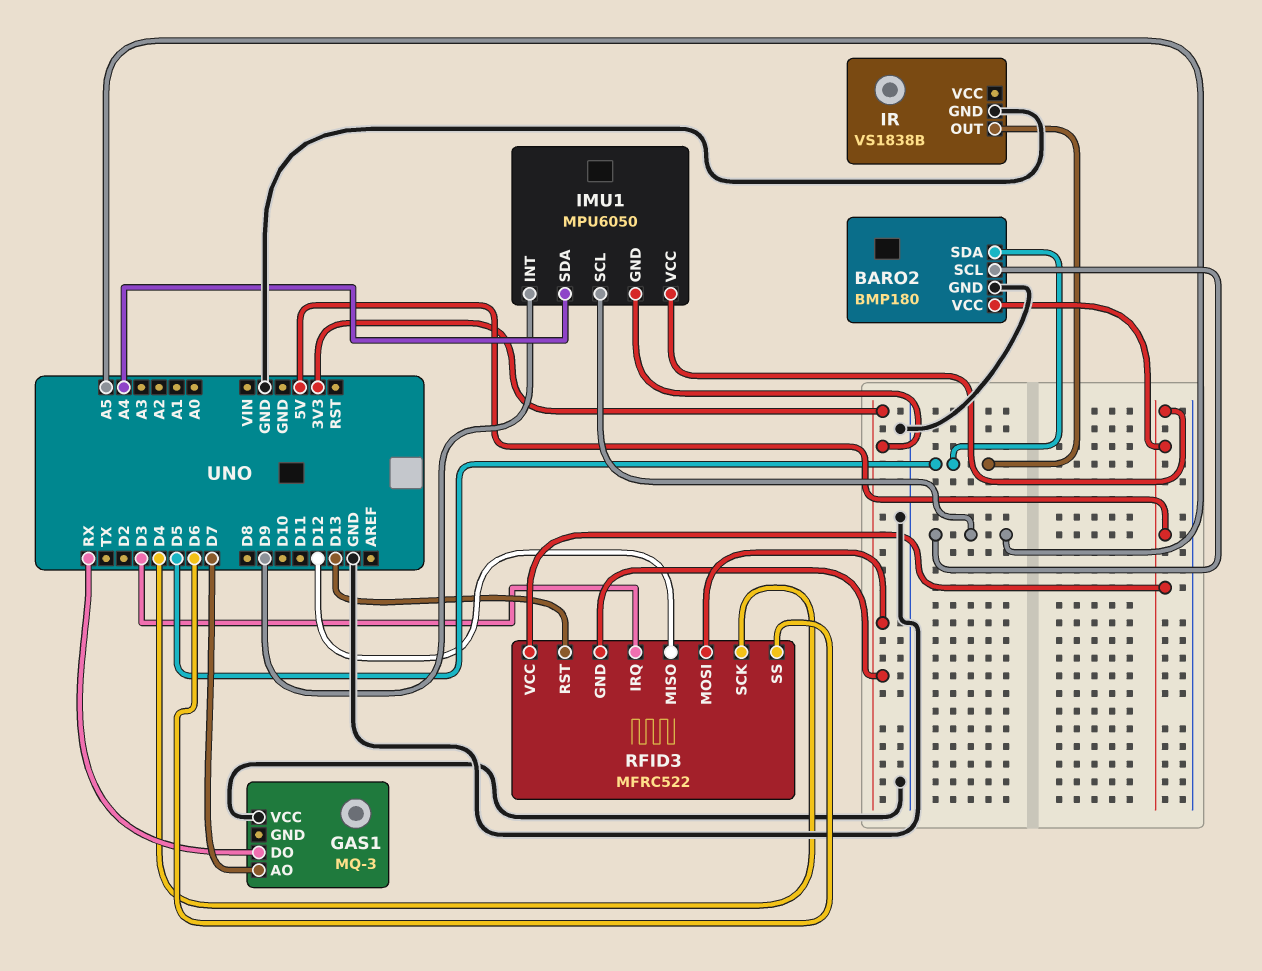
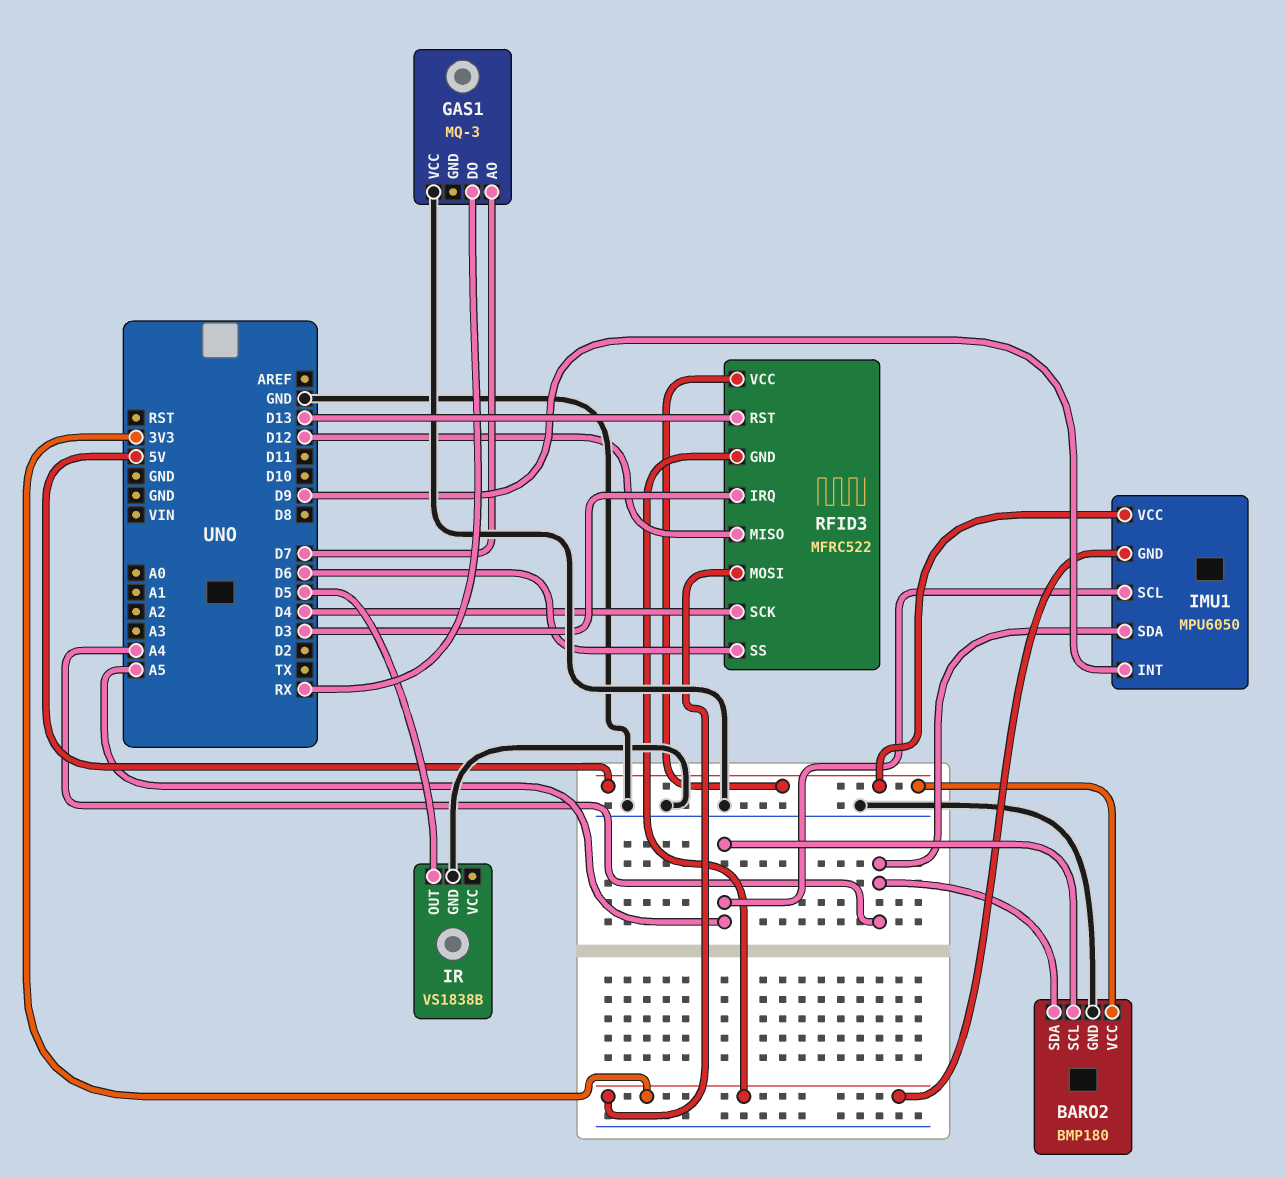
BARO2 pin SDA: D5 -> A4

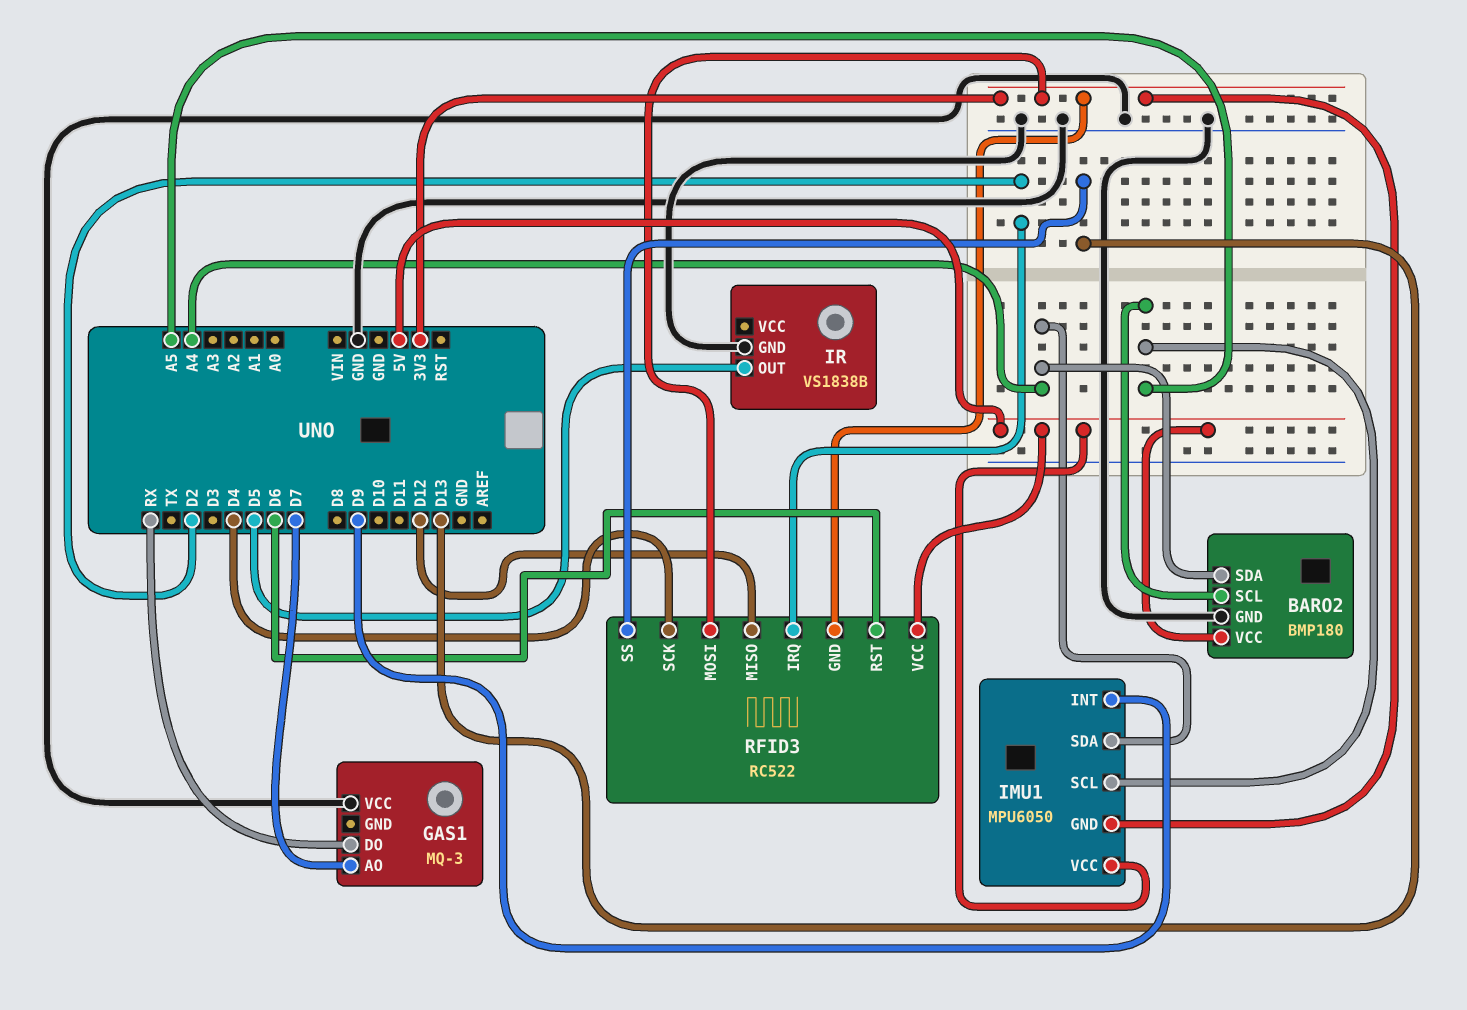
RFID3: MFRC522 -> RC522
RFID3 pin IRQ: D3 -> D2
RFID3 pin RST: D13 -> D6
RFID3 pin SS: D6 -> D13

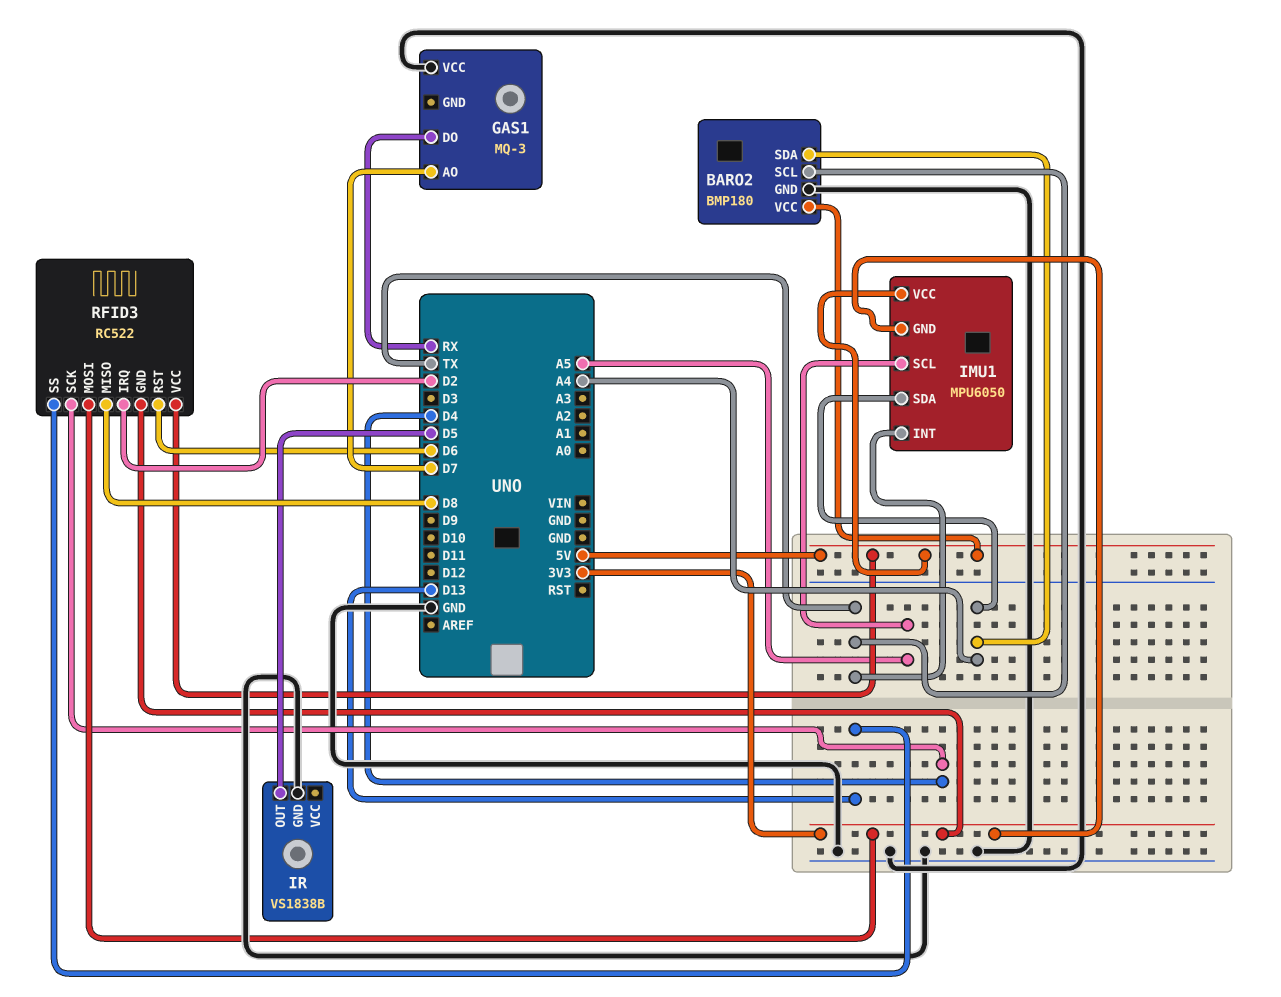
BARO2 pin SCL: A5 -> TX
IMU1 pin INT: D9 -> TX
RFID3 pin MISO: D12 -> D8

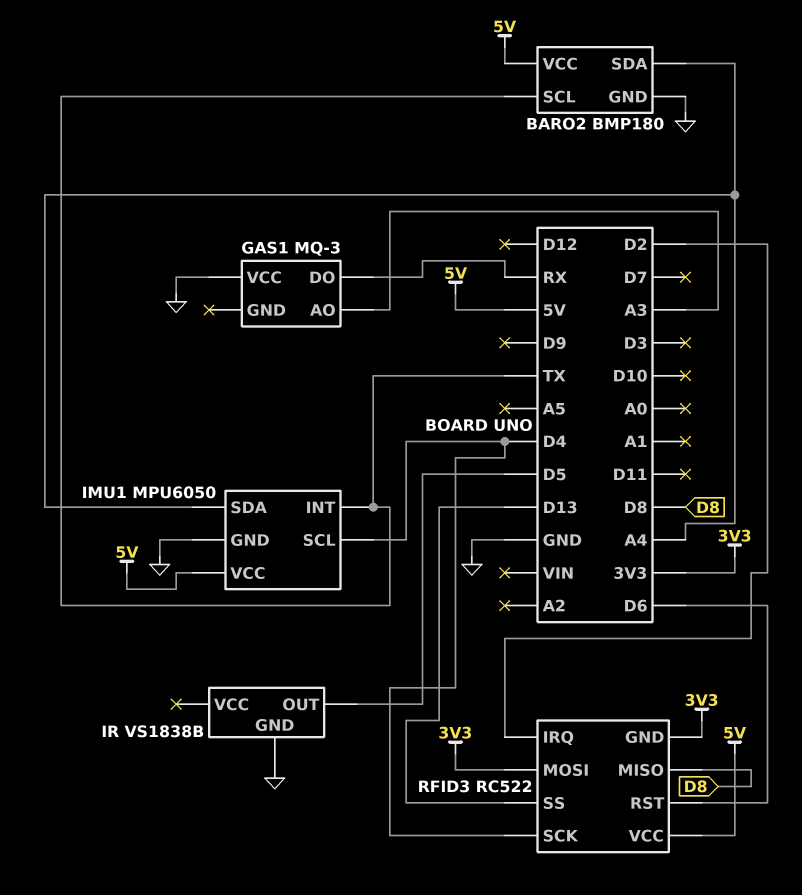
GAS1 pin AO: D7 -> A3
IMU1 pin GND: 3V3 -> GND
IMU1 pin SCL: A5 -> D4

